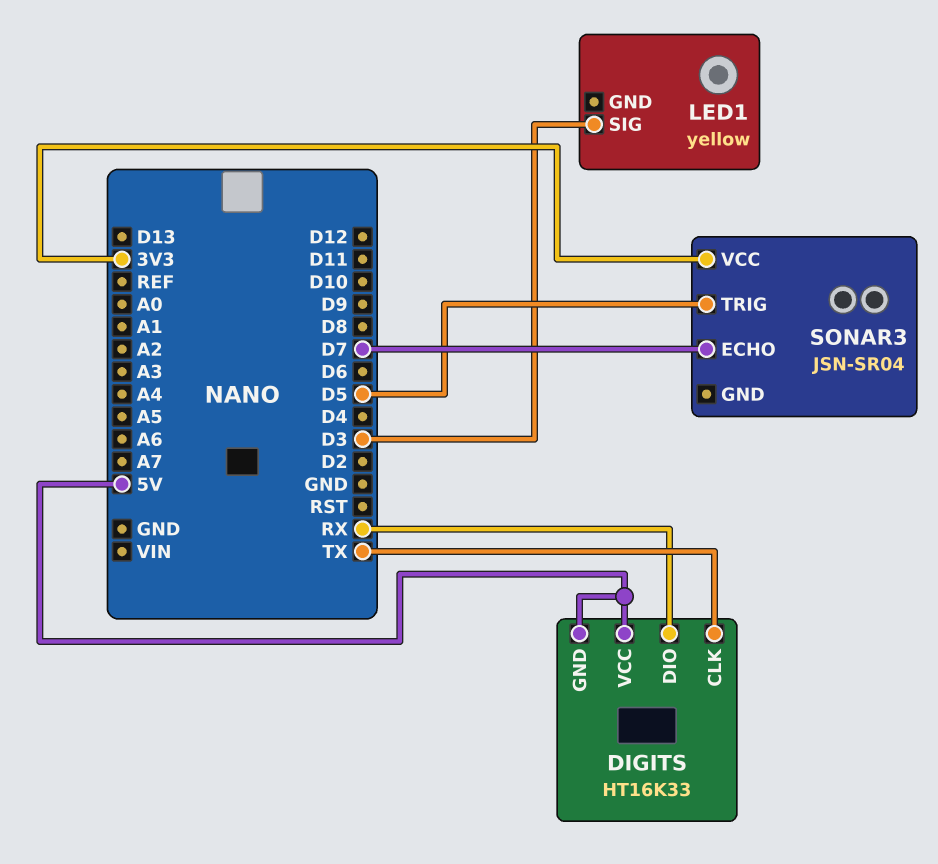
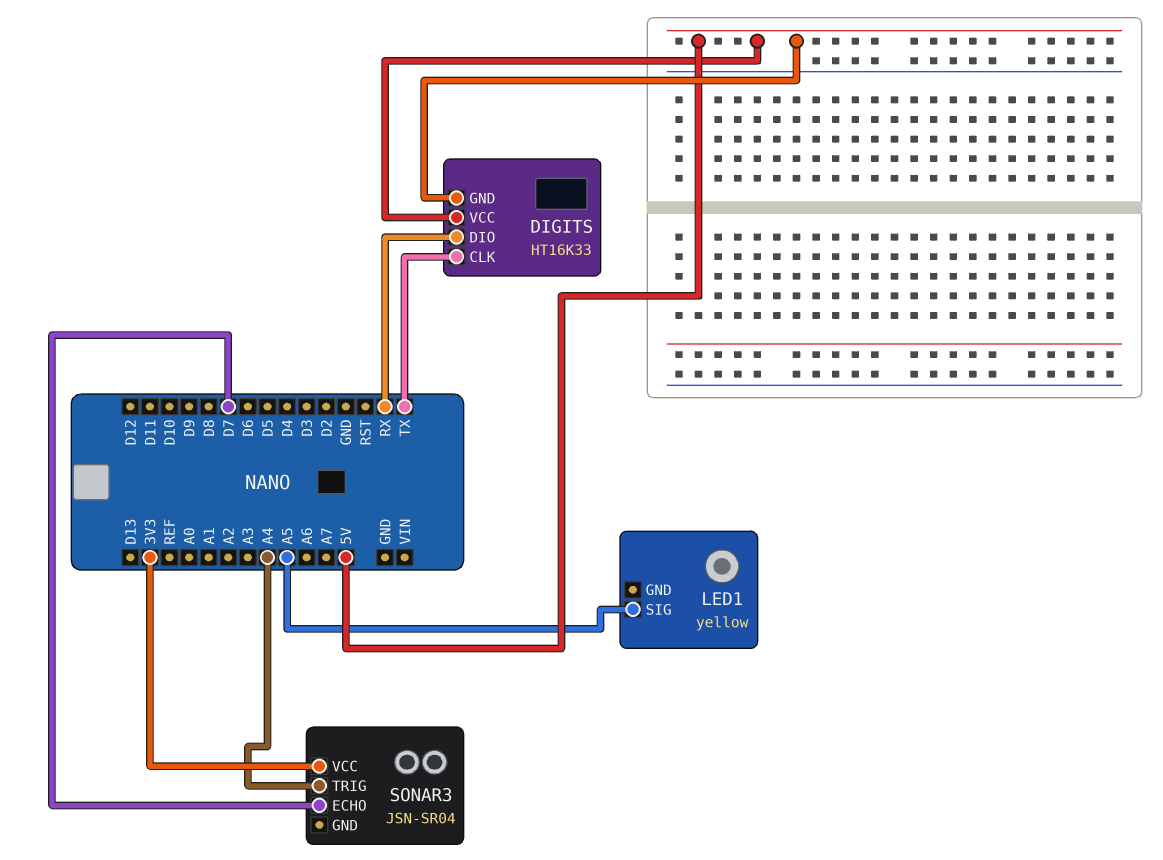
LED1 pin SIG: D3 -> A5
SONAR3 pin TRIG: D5 -> A4

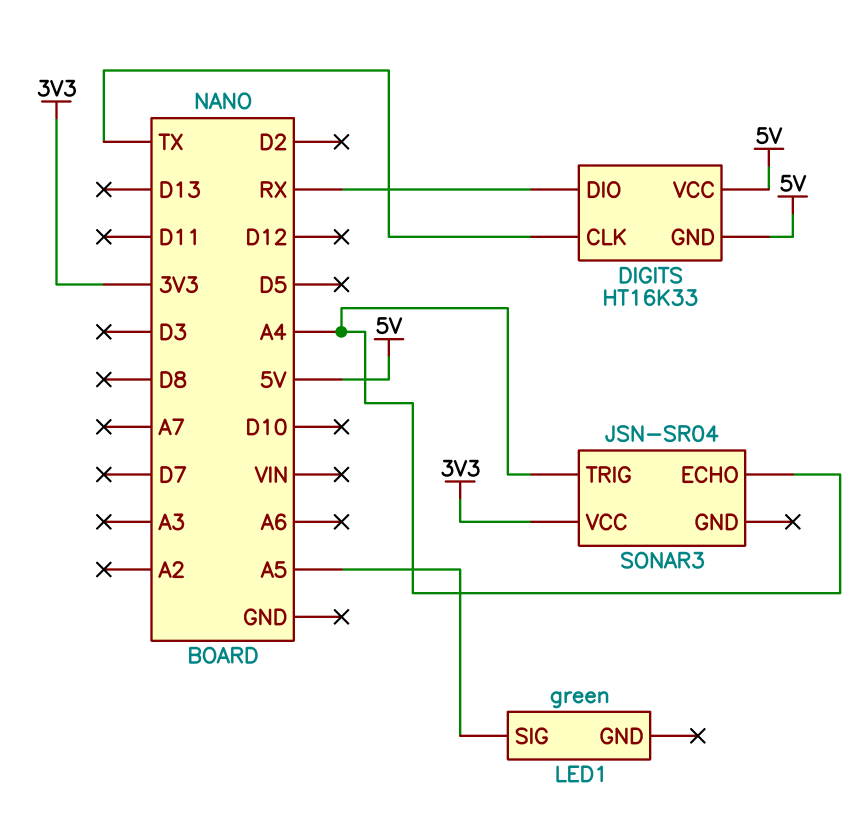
LED1: yellow -> green
SONAR3 pin ECHO: D7 -> A4

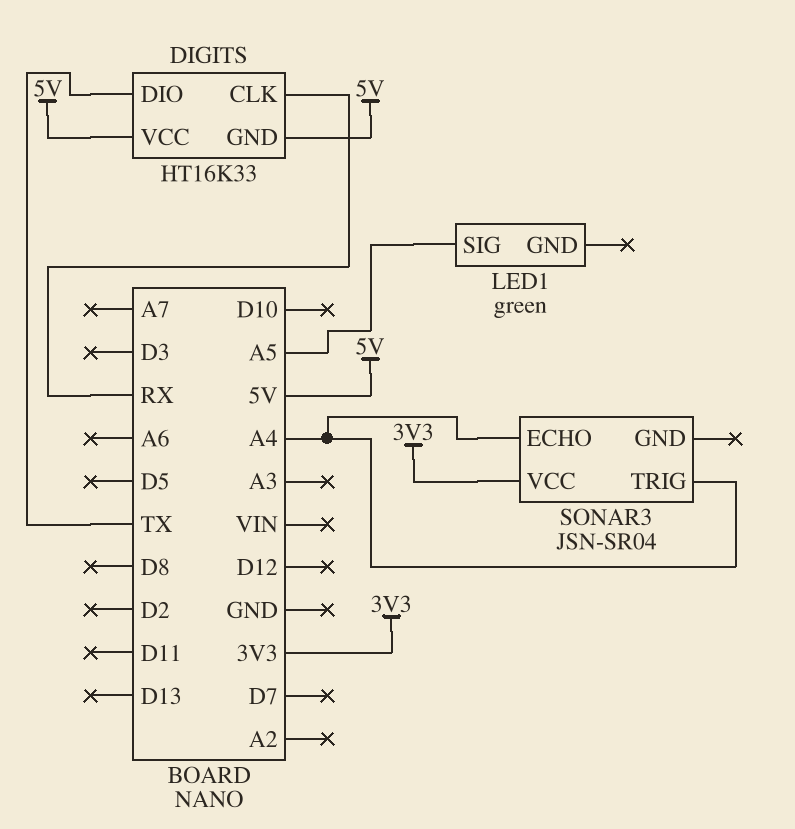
DIGITS pin CLK: TX -> RX
DIGITS pin DIO: RX -> TX

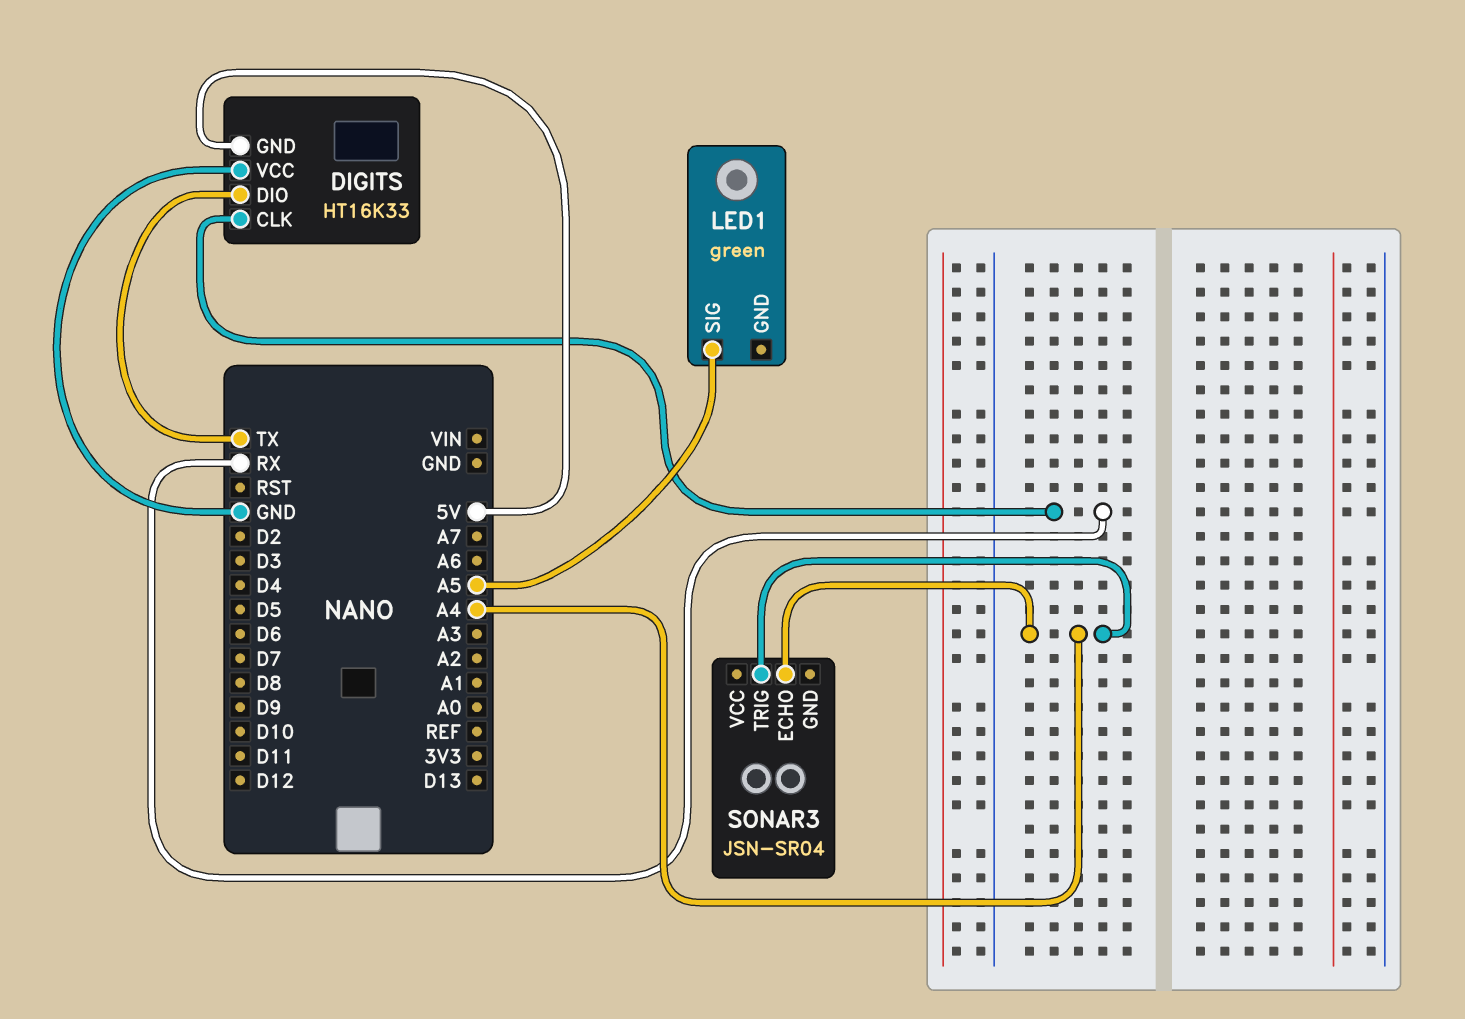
DIGITS pin VCC: 5V -> GND
SONAR3 pin VCC: 3V3 -> none

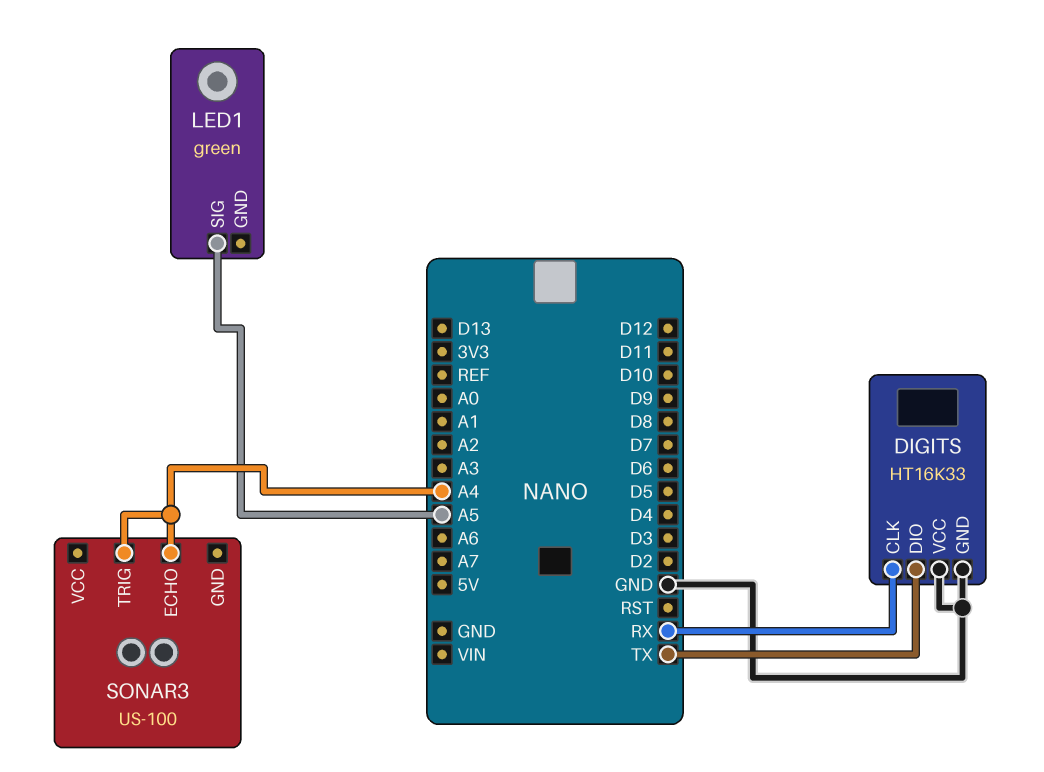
DIGITS pin GND: 5V -> GND
SONAR3: JSN-SR04 -> US-100

